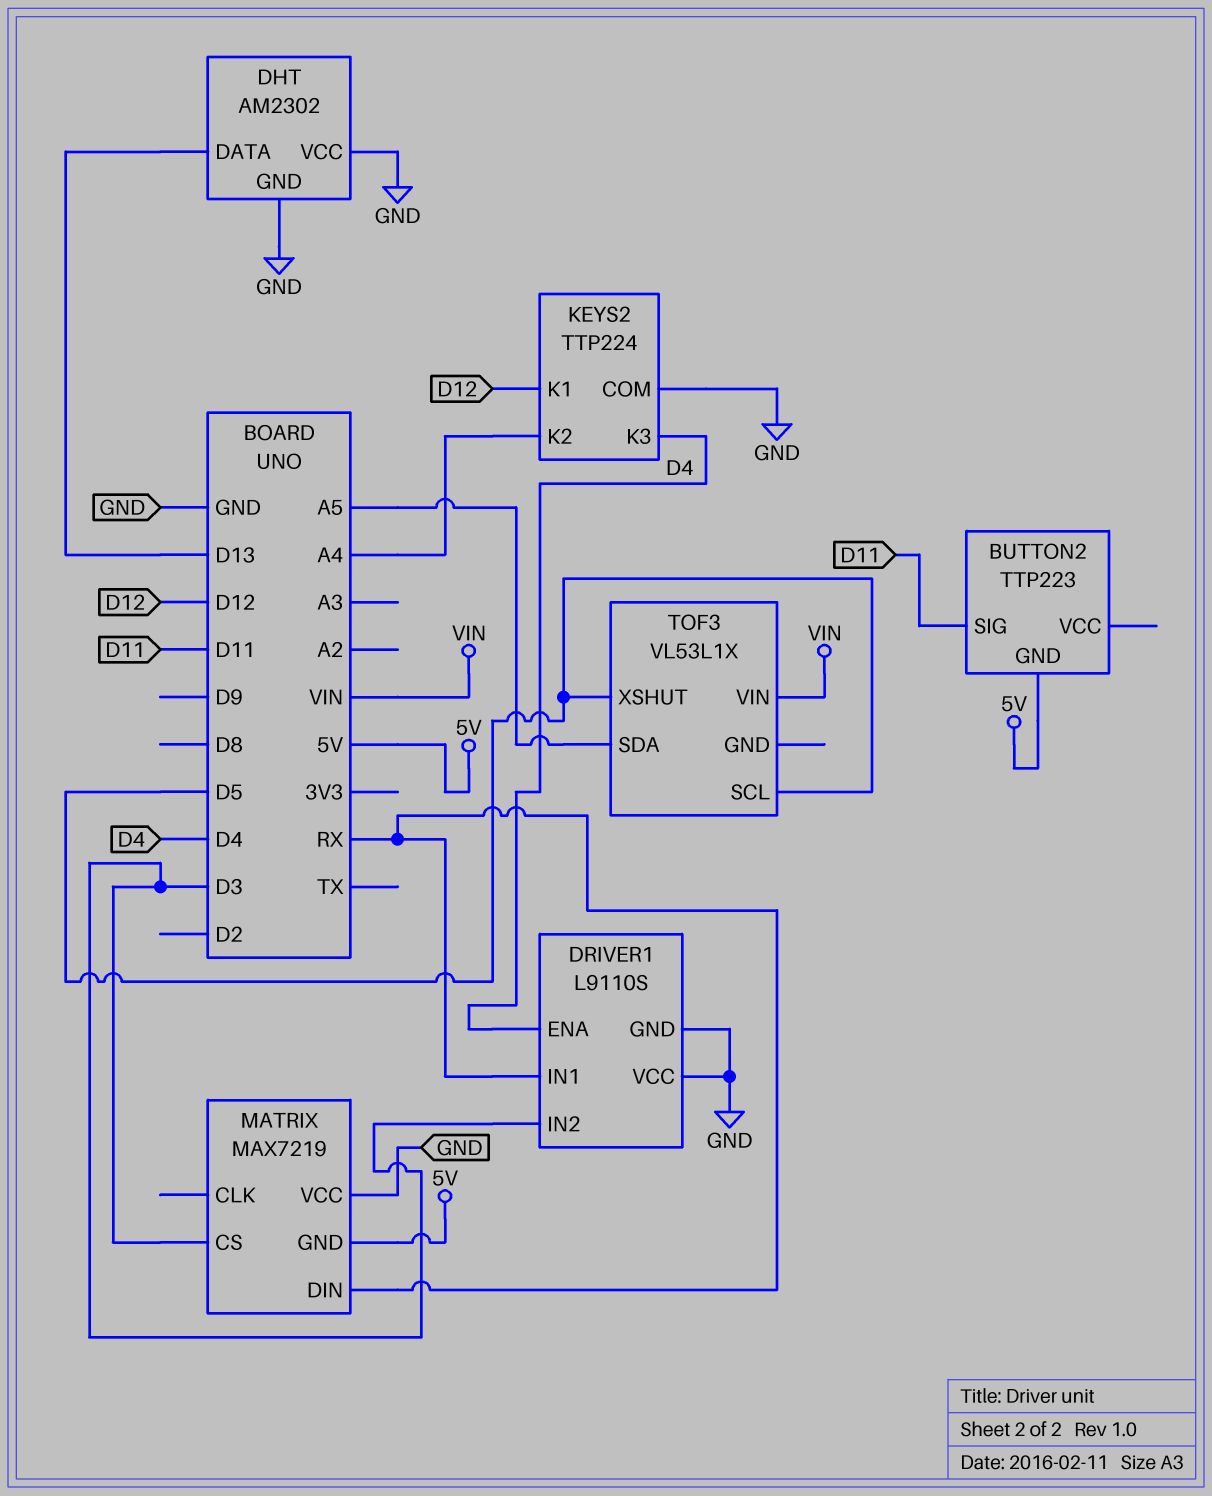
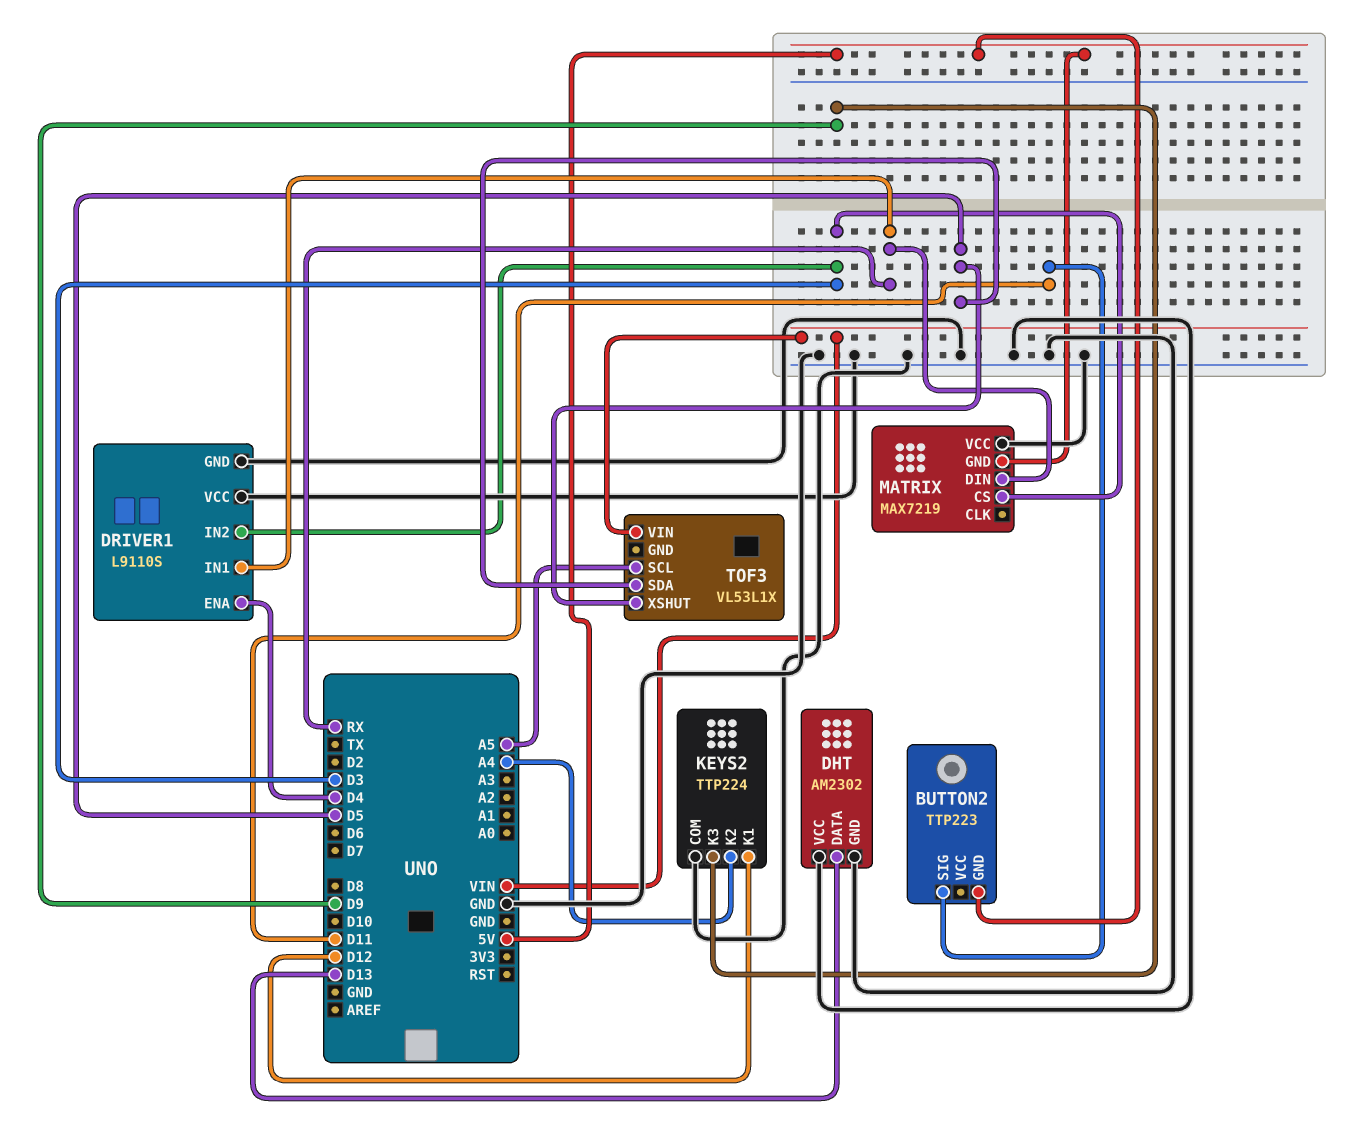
KEYS2 pin K3: D4 -> D9
TOF3 pin SCL: D5 -> A5
TOF3 pin SDA: A5 -> D5

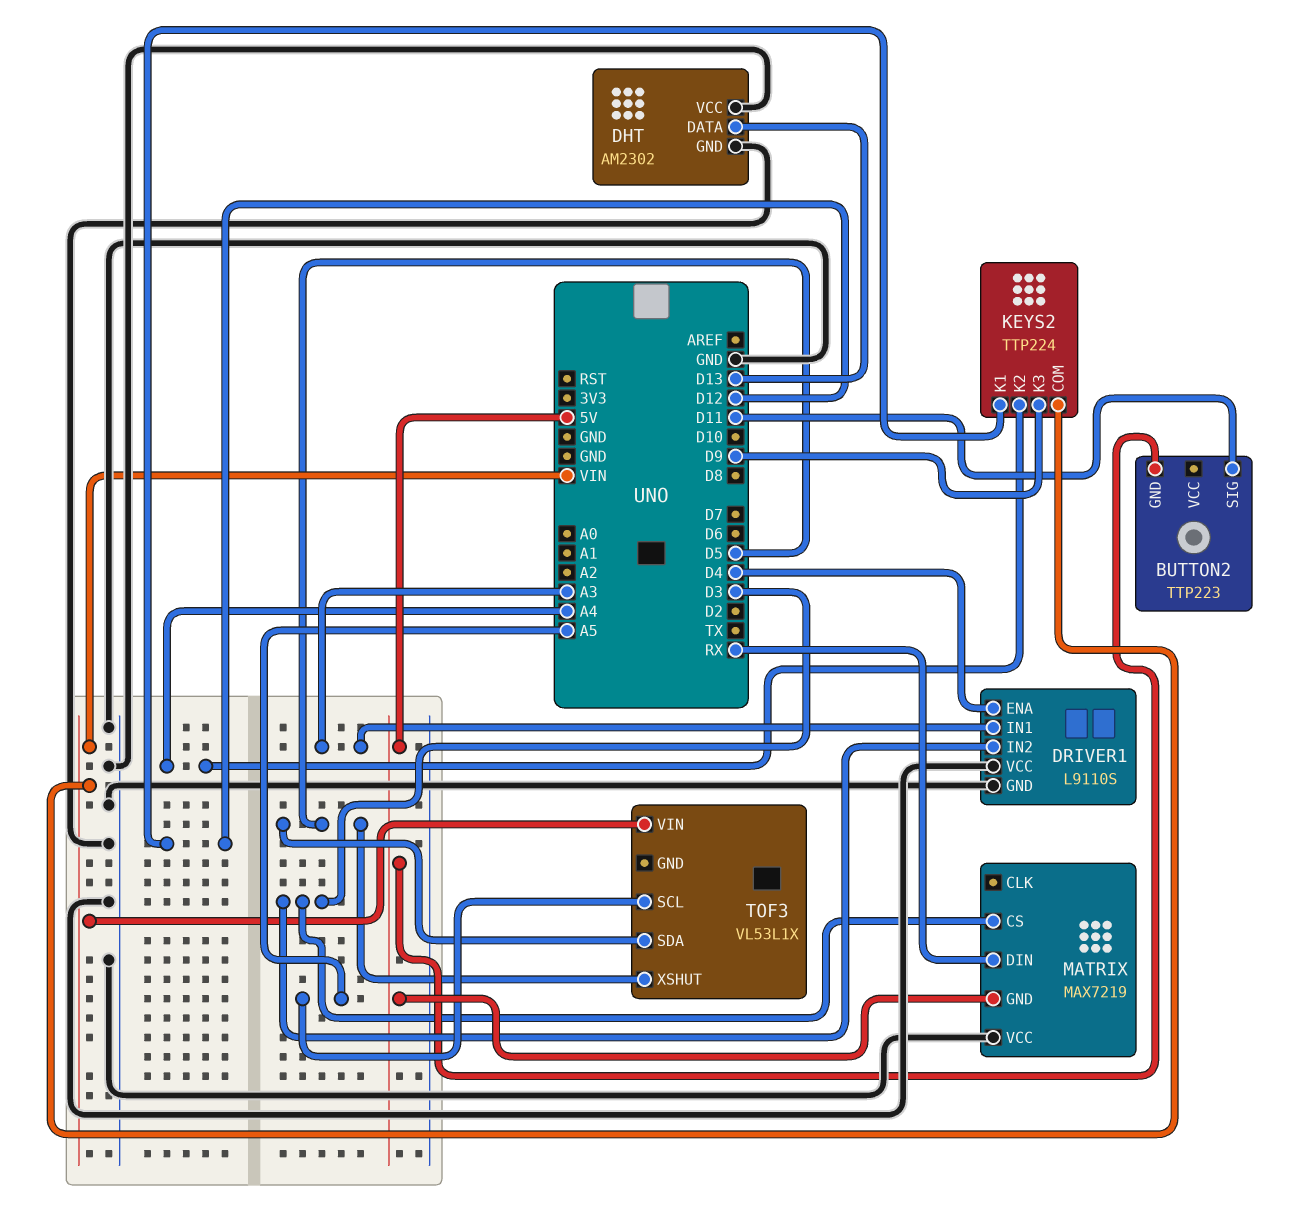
DRIVER1 pin IN1: RX -> A3
KEYS2 pin COM: GND -> VIN

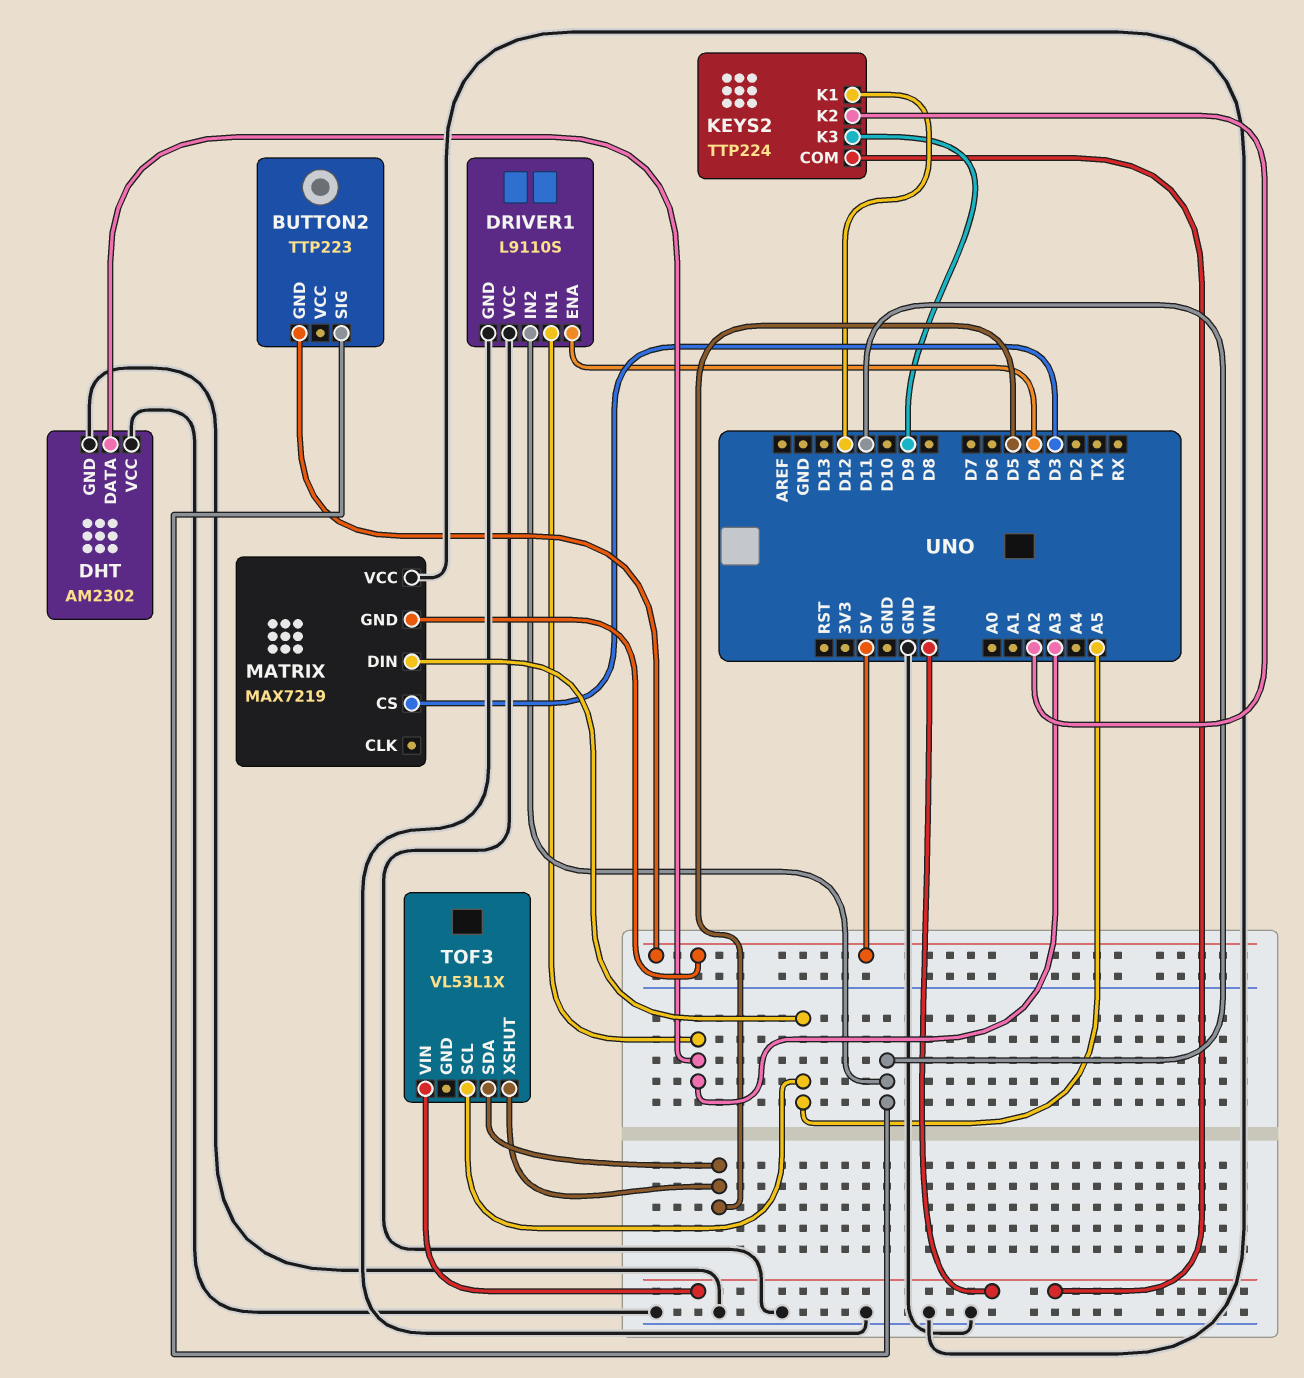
DHT pin DATA: D13 -> A3
DRIVER1 pin IN2: D3 -> D11
KEYS2 pin K2: A4 -> A2
MATRIX pin DIN: RX -> A5

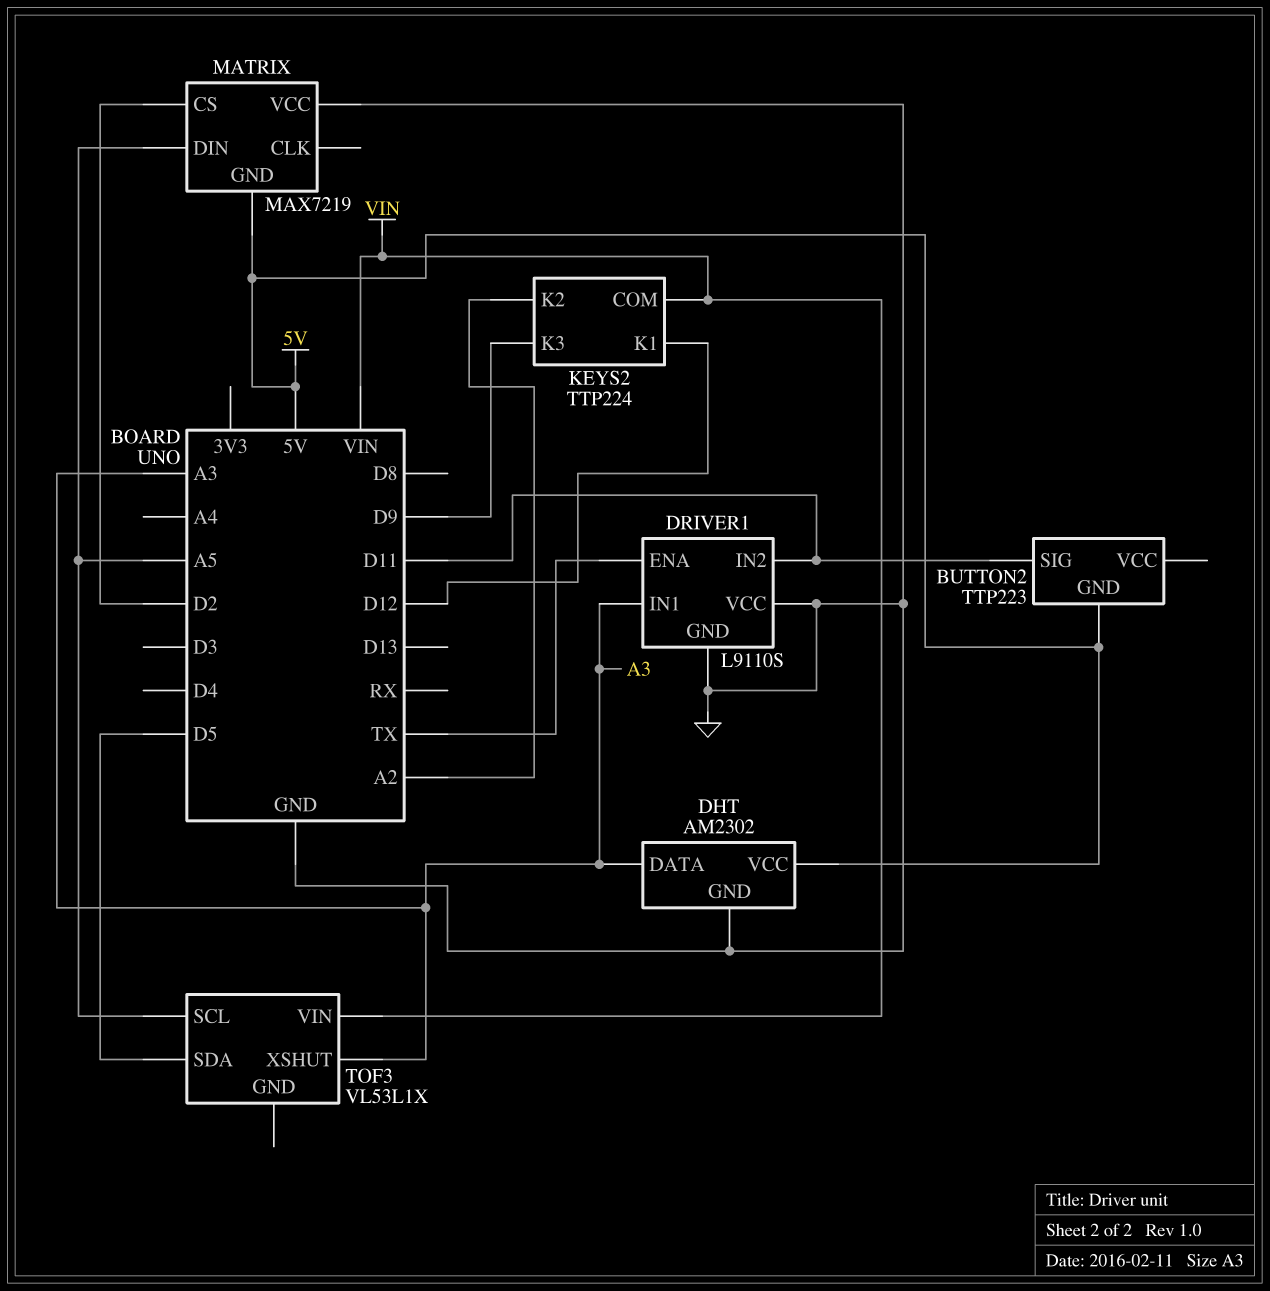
DHT pin VCC: GND -> 5V
DRIVER1 pin ENA: D4 -> TX
MATRIX pin CS: D3 -> D2
TOF3 pin XSHUT: D5 -> A3

